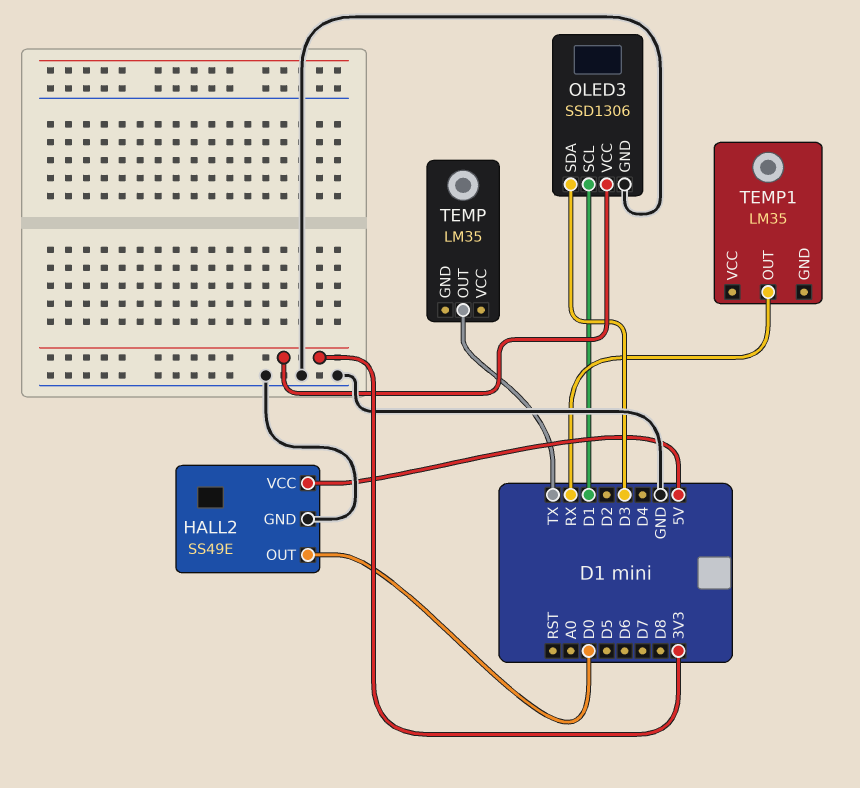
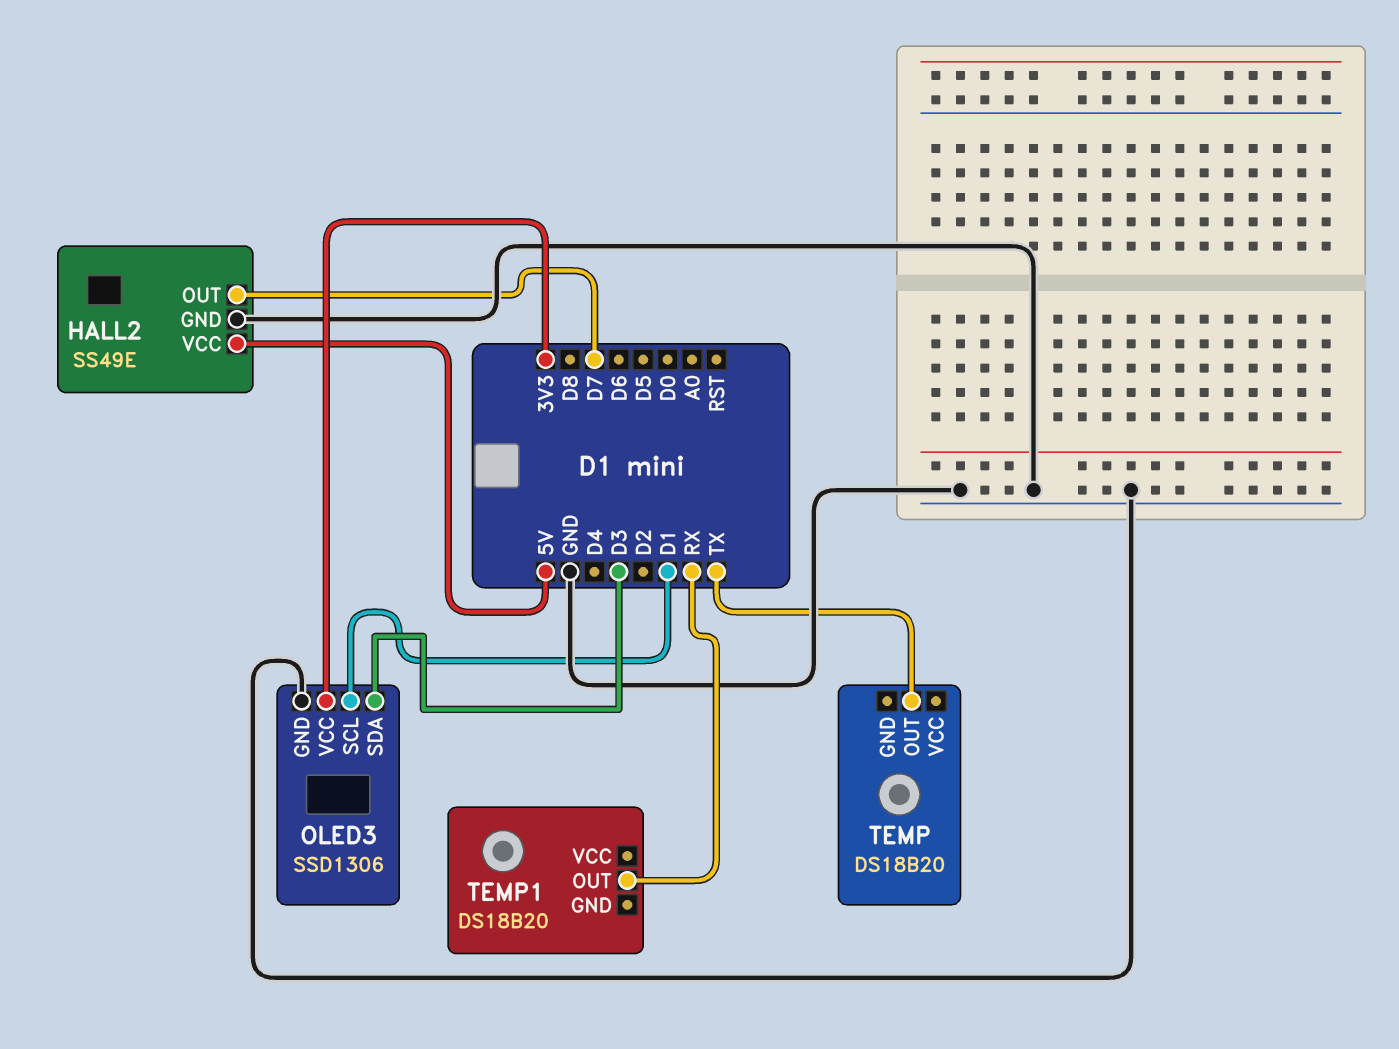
HALL2 pin OUT: D0 -> D7
TEMP: LM35 -> DS18B20
TEMP1: LM35 -> DS18B20

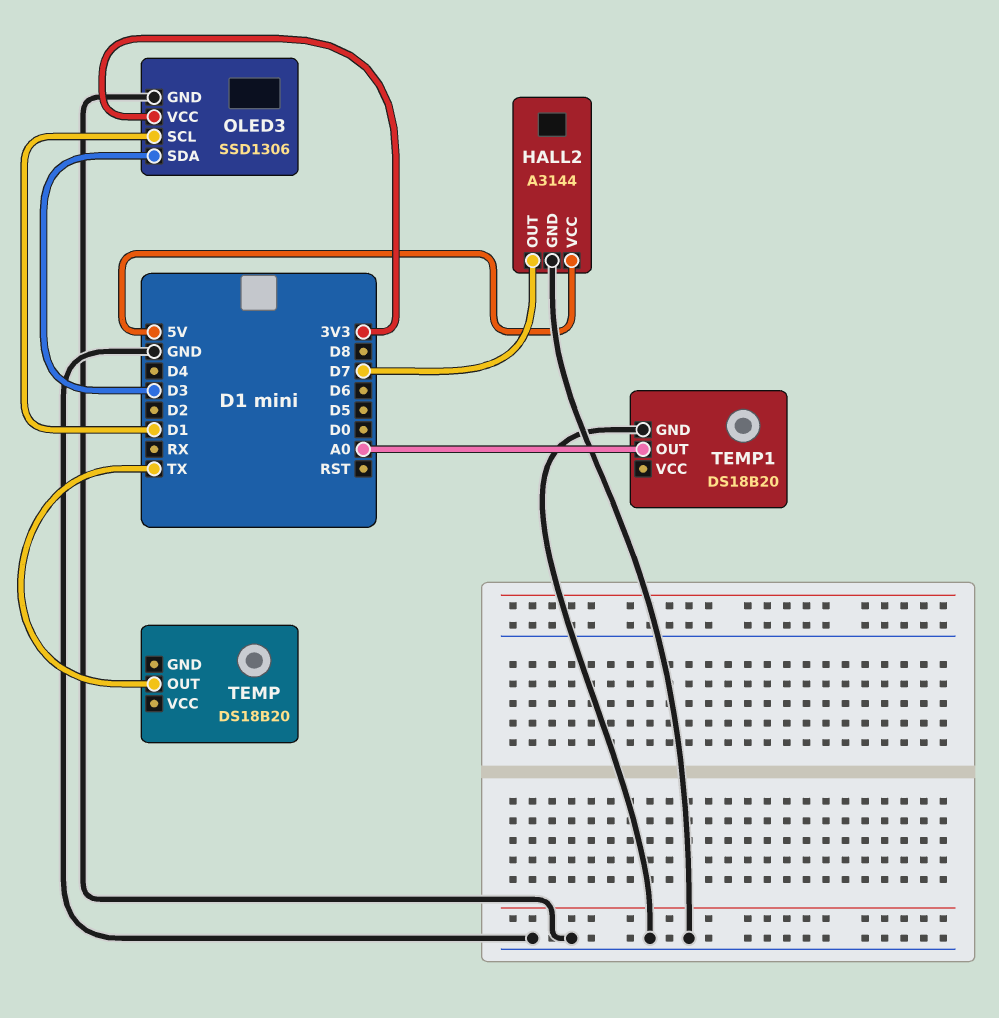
HALL2: SS49E -> A3144
TEMP1 pin GND: none -> GND
TEMP1 pin OUT: RX -> A0

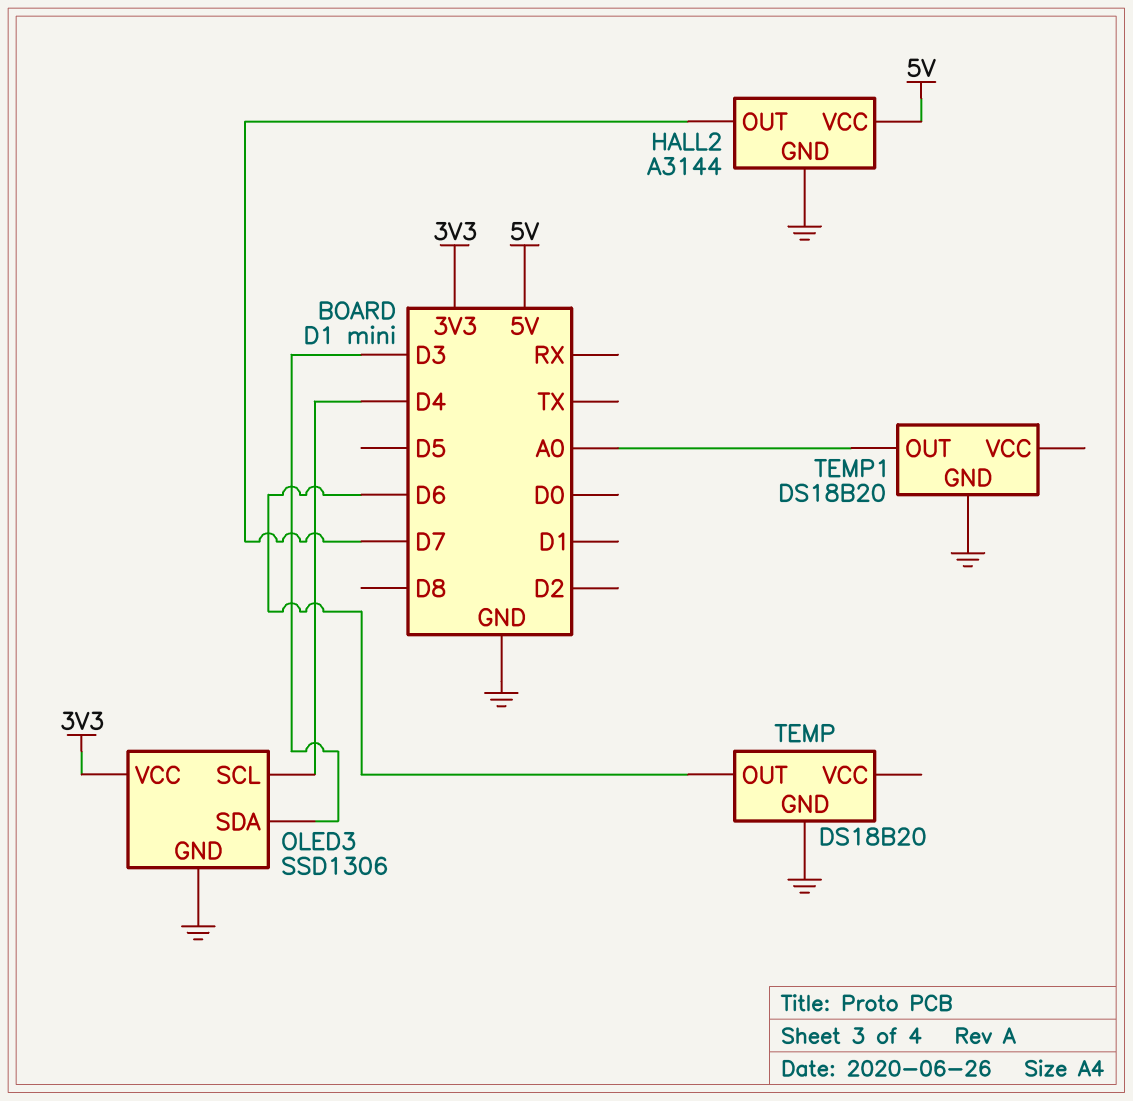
OLED3 pin SCL: D1 -> D4
TEMP pin GND: none -> GND
TEMP pin OUT: TX -> D6

